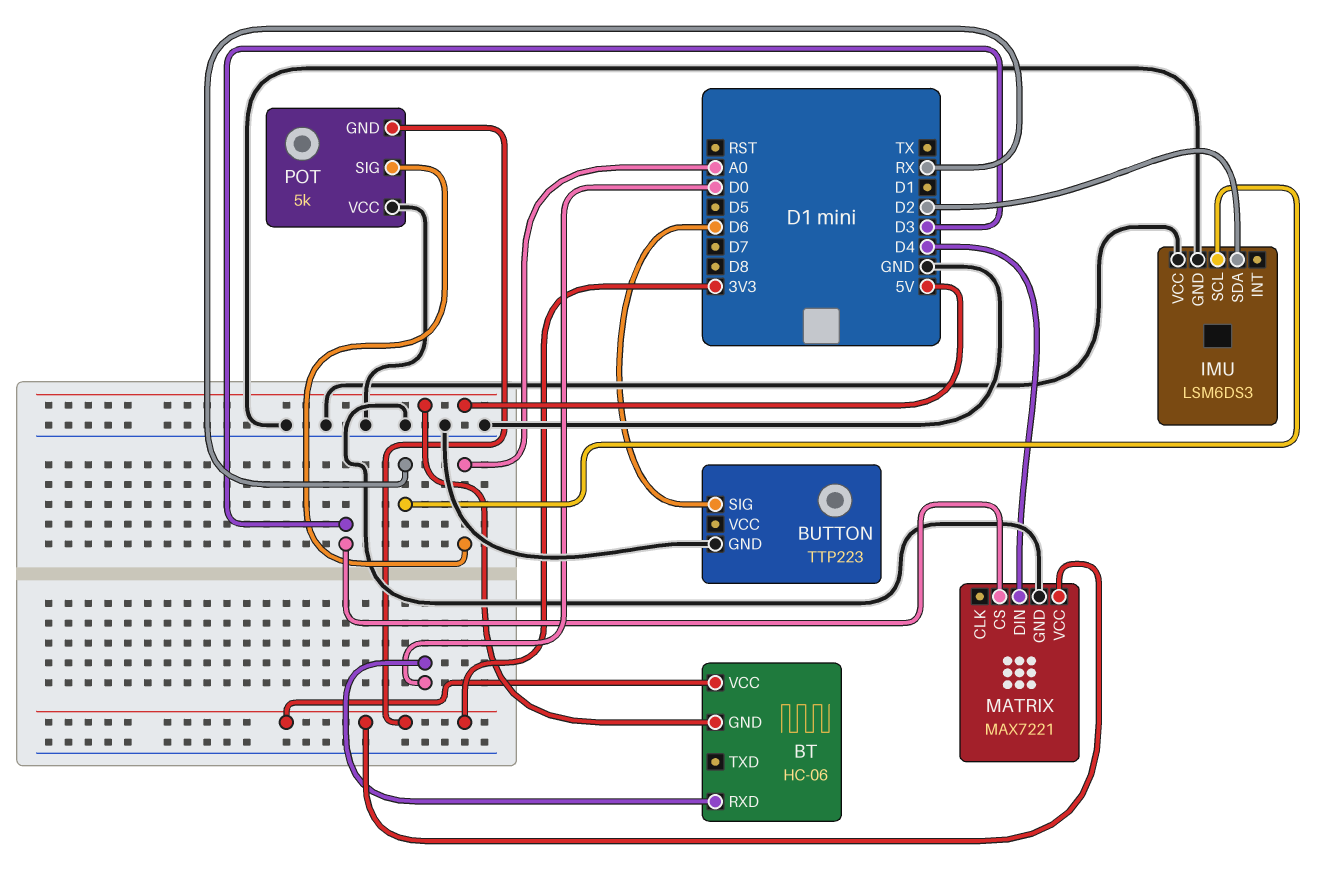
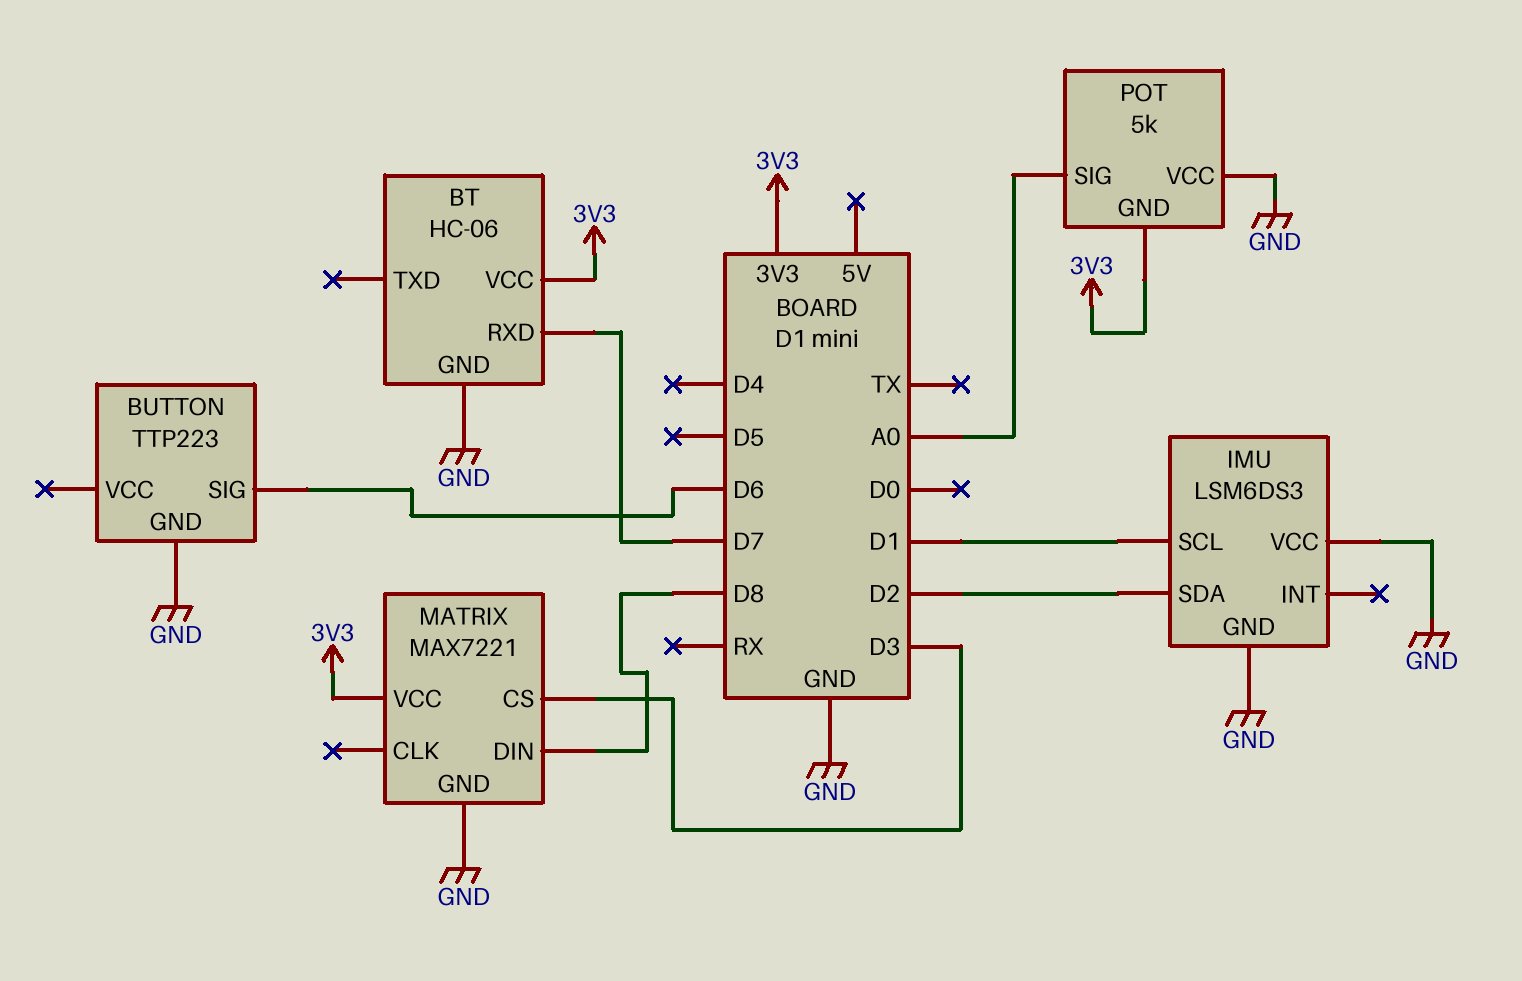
BT pin GND: 5V -> GND
BT pin RXD: D0 -> D7
IMU pin SCL: RX -> D1
MATRIX pin DIN: D4 -> D8

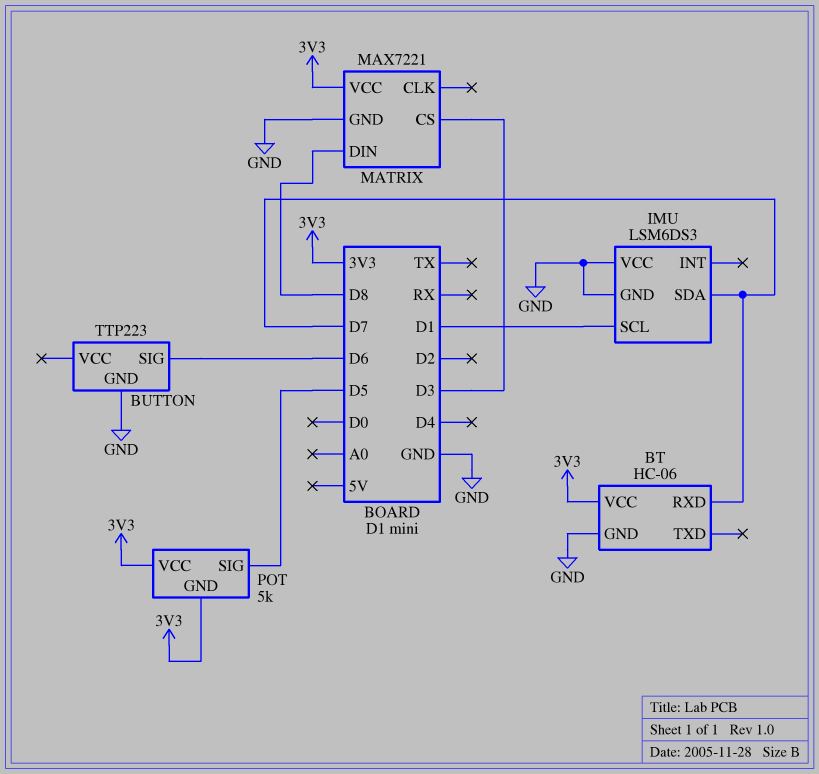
IMU pin SDA: D2 -> D7
POT pin SIG: A0 -> D5
POT pin VCC: GND -> 3V3

